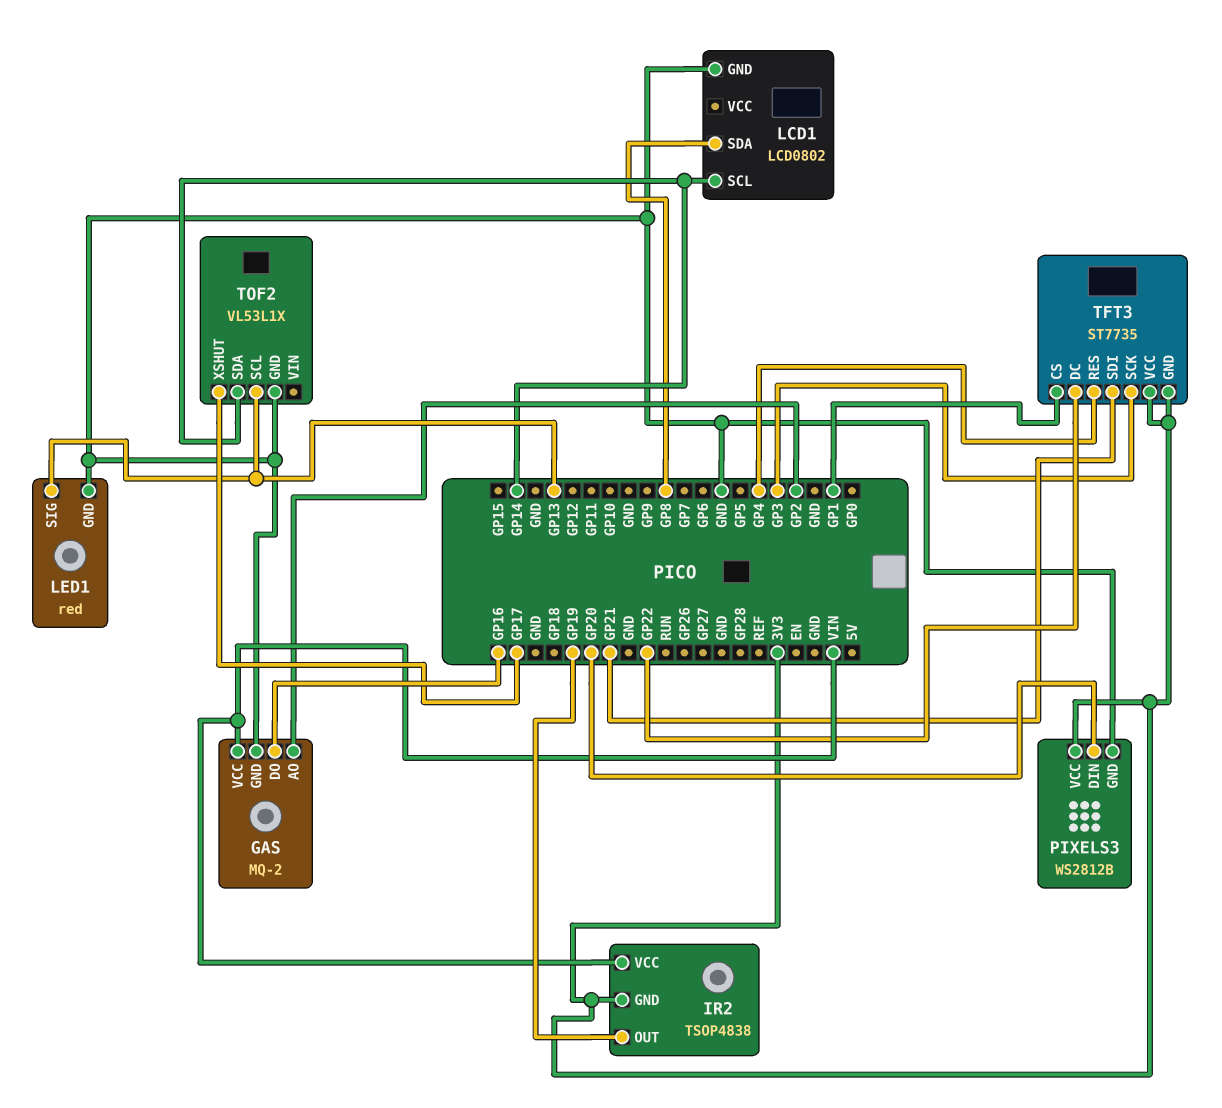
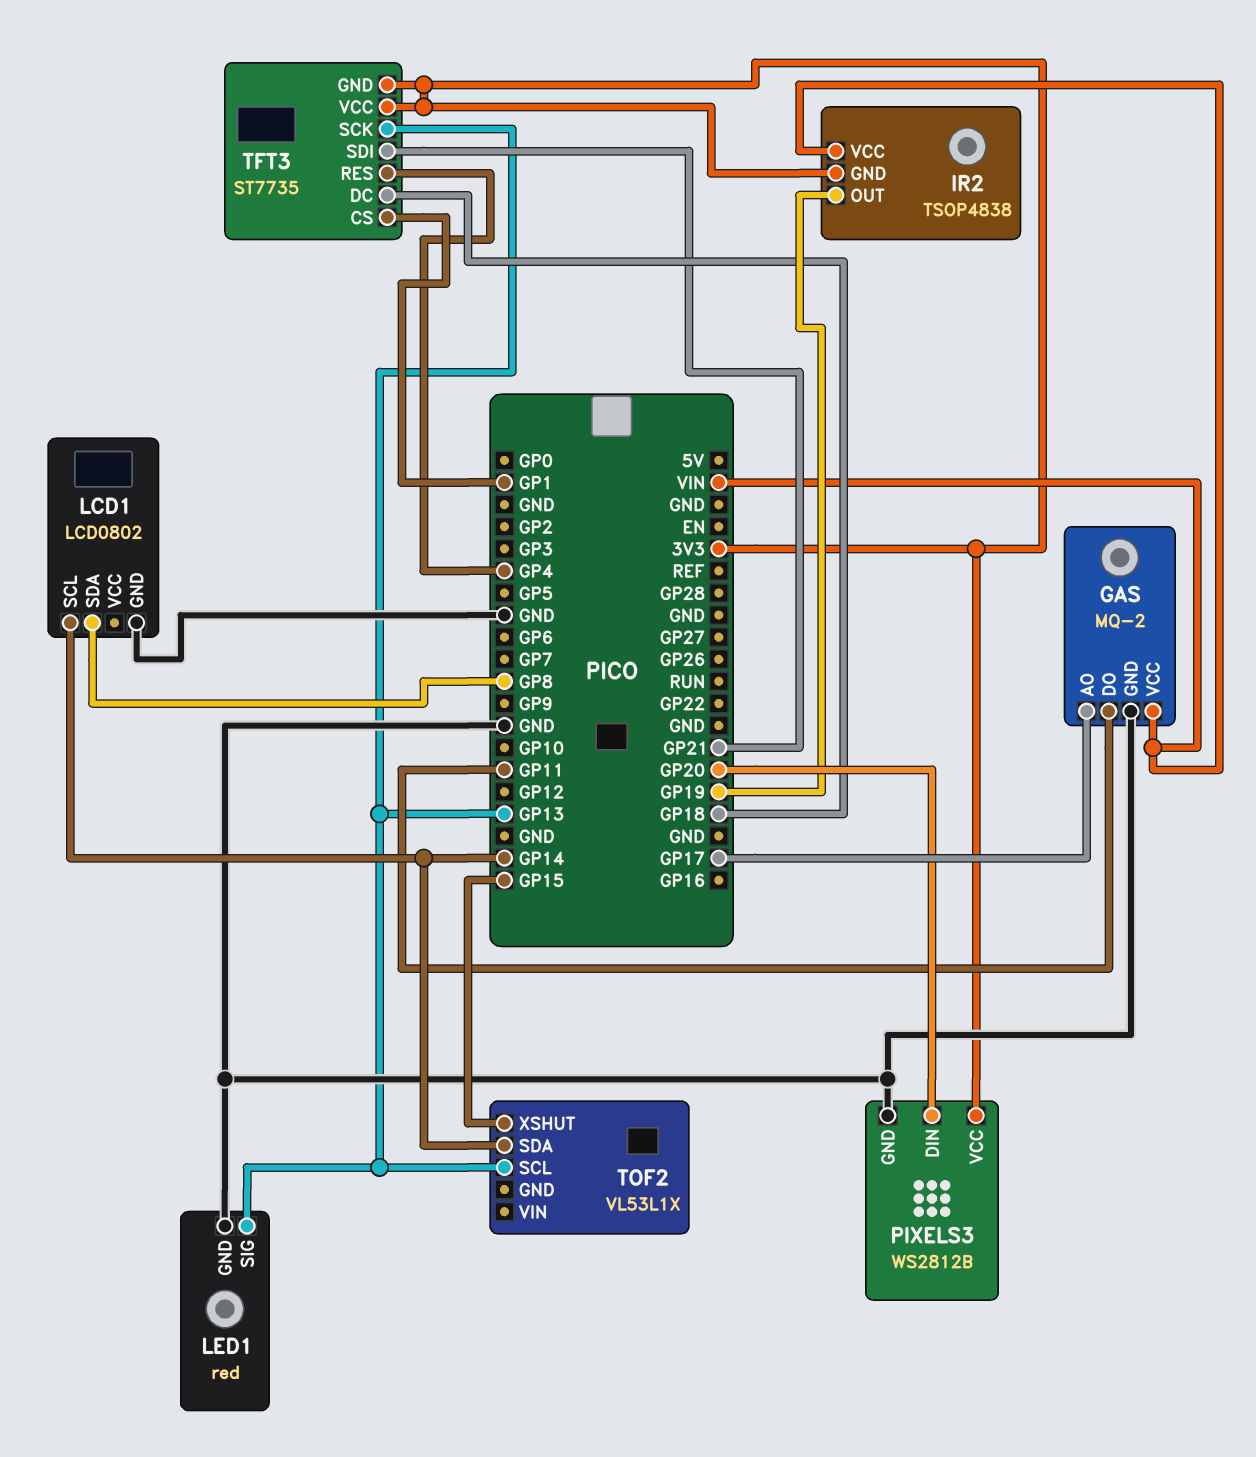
GAS pin AO: GP2 -> GP17
GAS pin DO: GP16 -> GP11
TFT3 pin DC: GP22 -> GP18
TFT3 pin SCK: GP3 -> GP13
TOF2 pin GND: GND -> none
TOF2 pin XSHUT: GP17 -> GP15

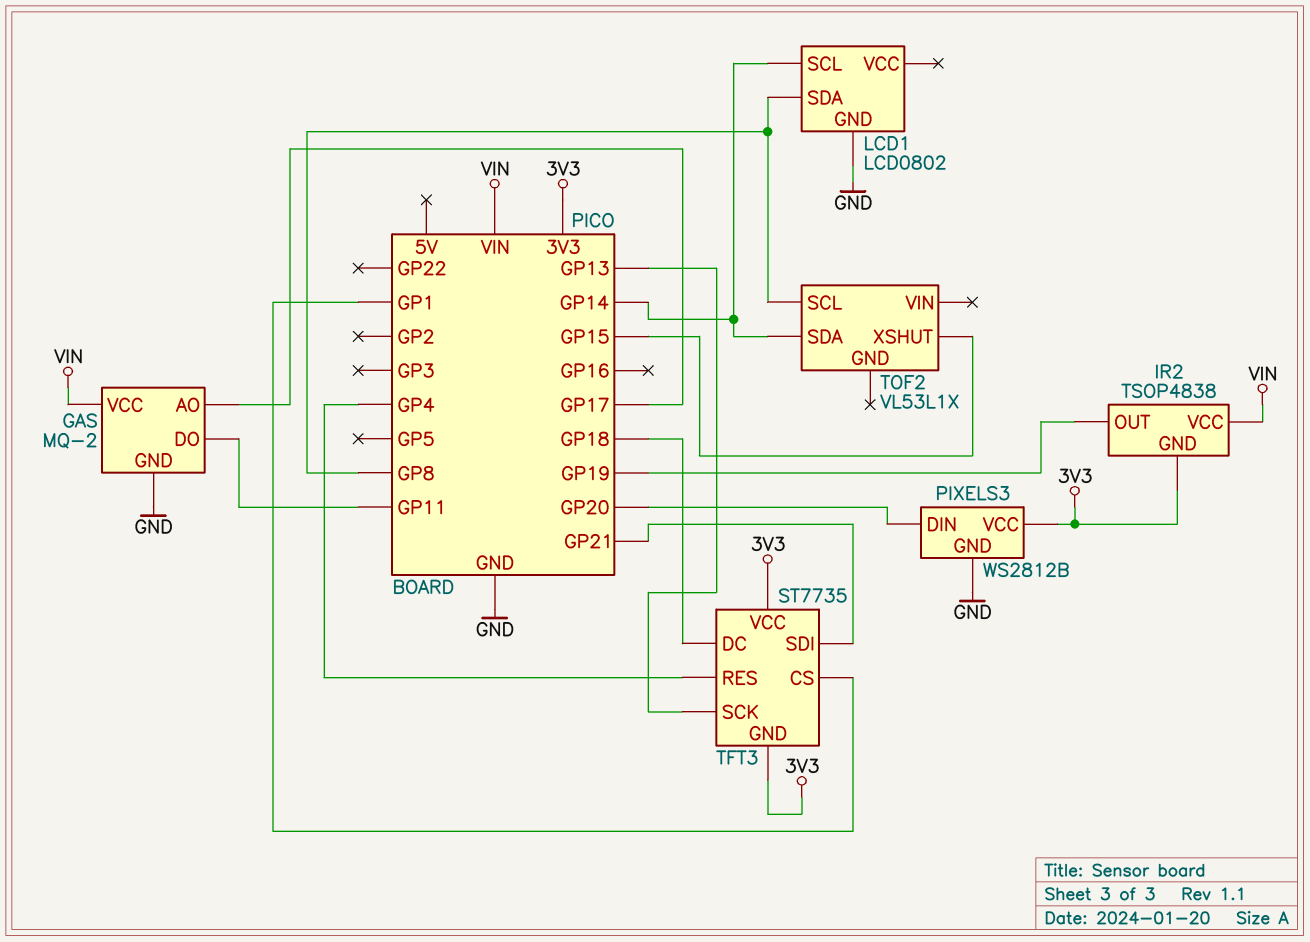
LED1: red -> none
LED1 pin GND: GND -> none
LED1 pin SIG: GP13 -> none
TOF2 pin SCL: GP13 -> GP8

